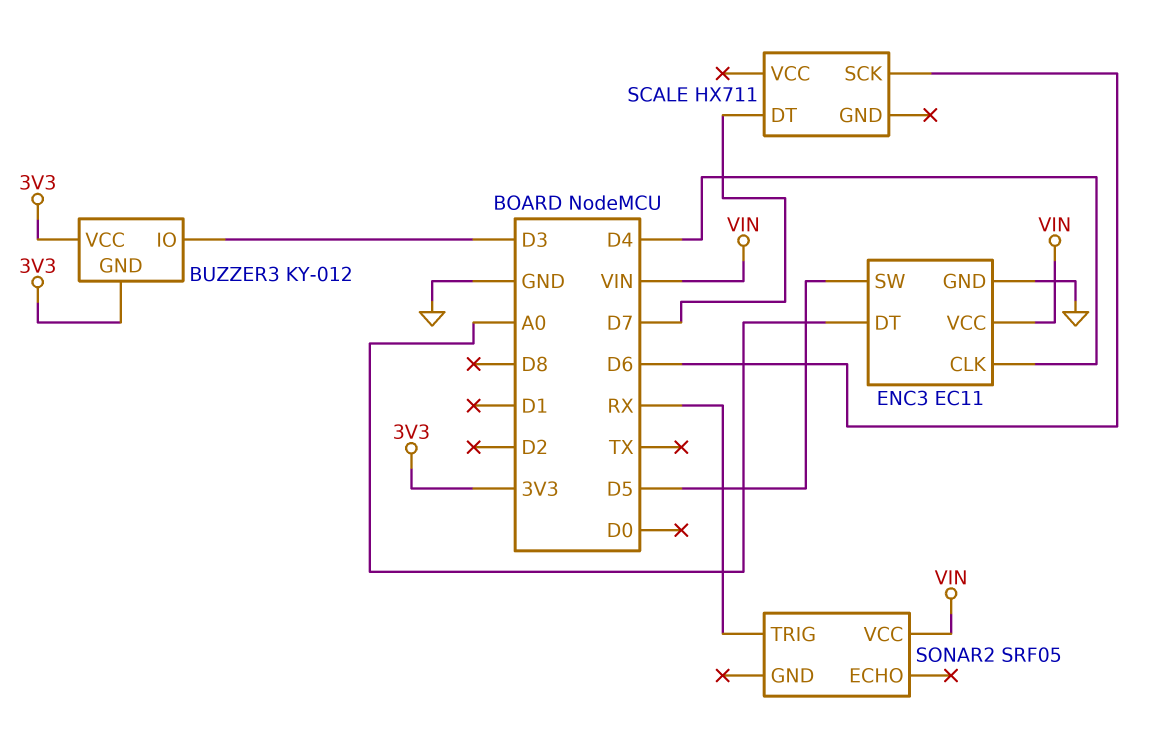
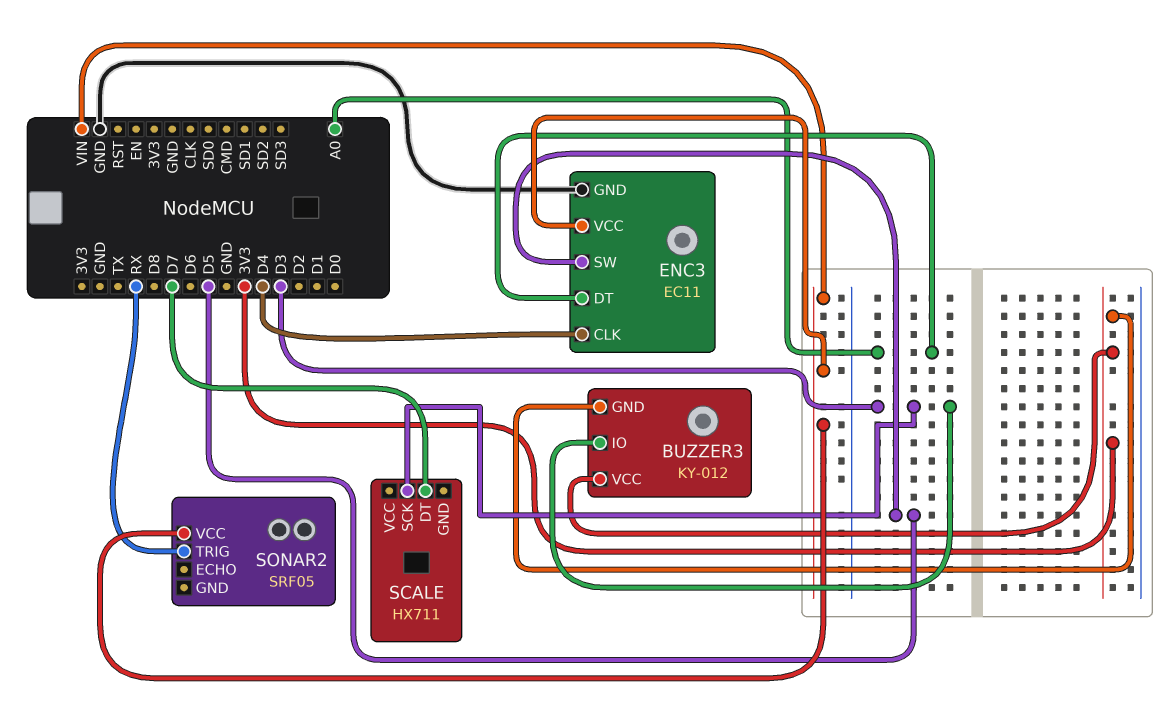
SCALE pin SCK: D6 -> D3

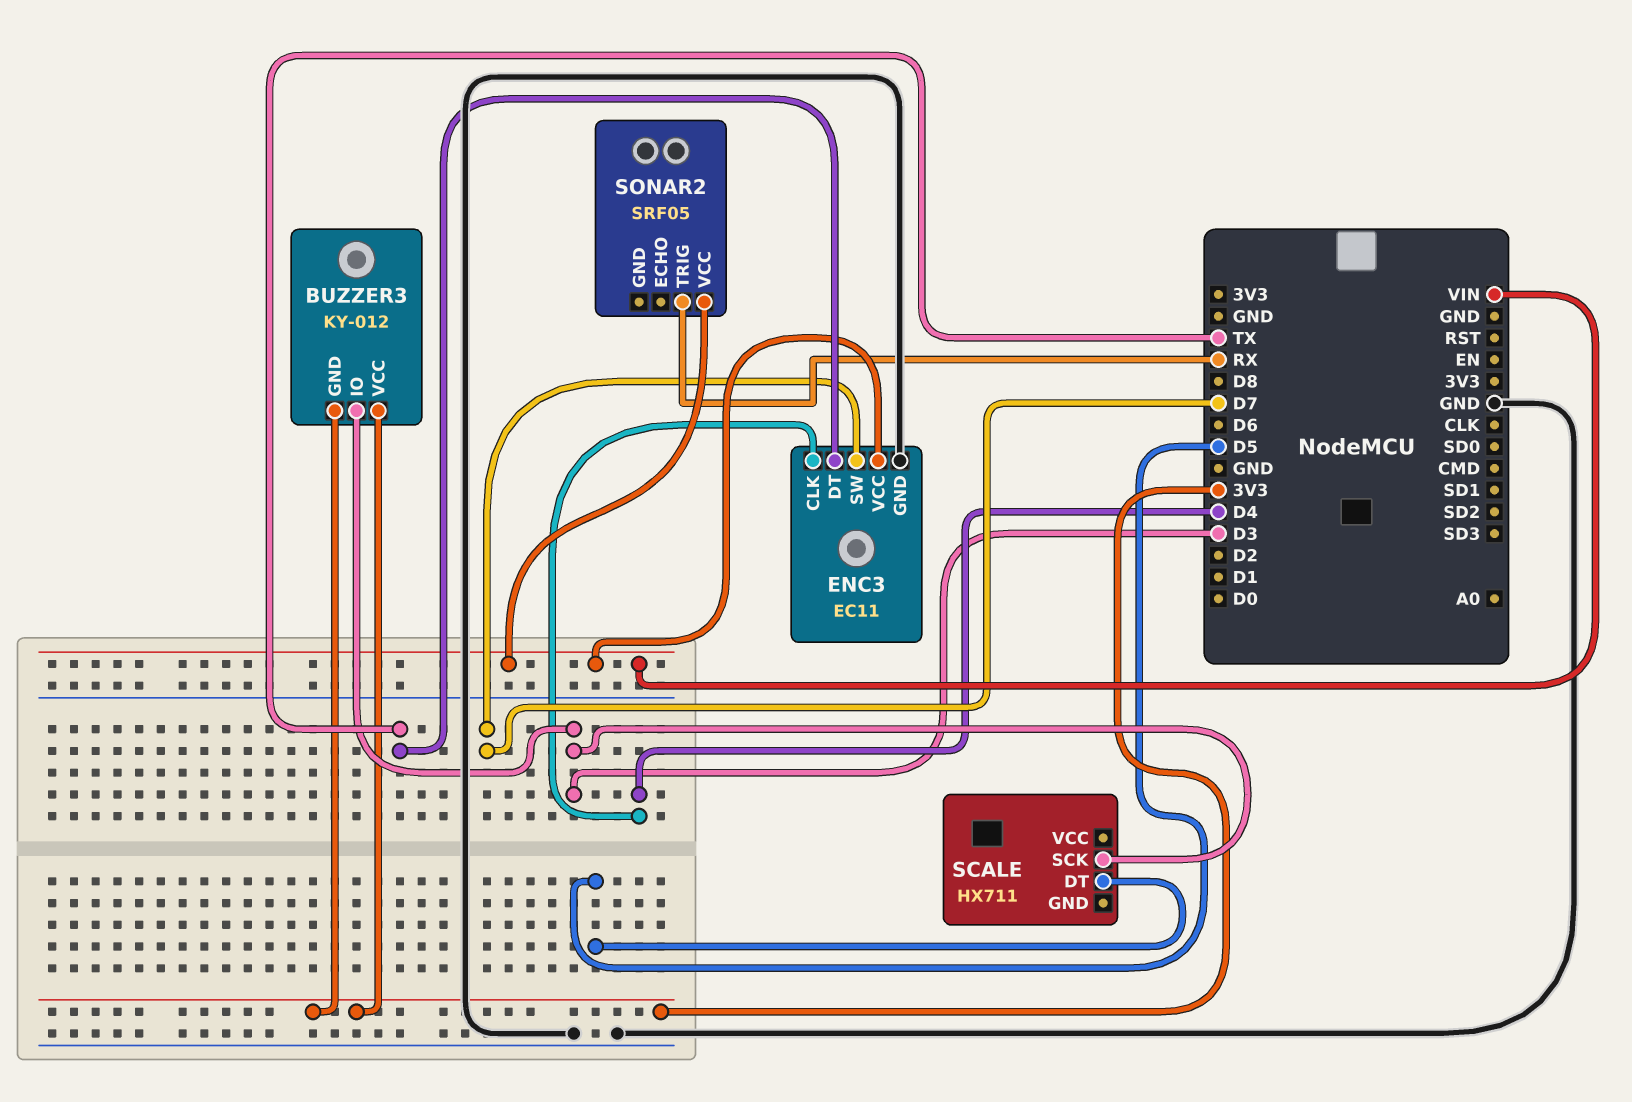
ENC3 pin DT: A0 -> TX
ENC3 pin SW: D5 -> D7
SCALE pin DT: D7 -> D5

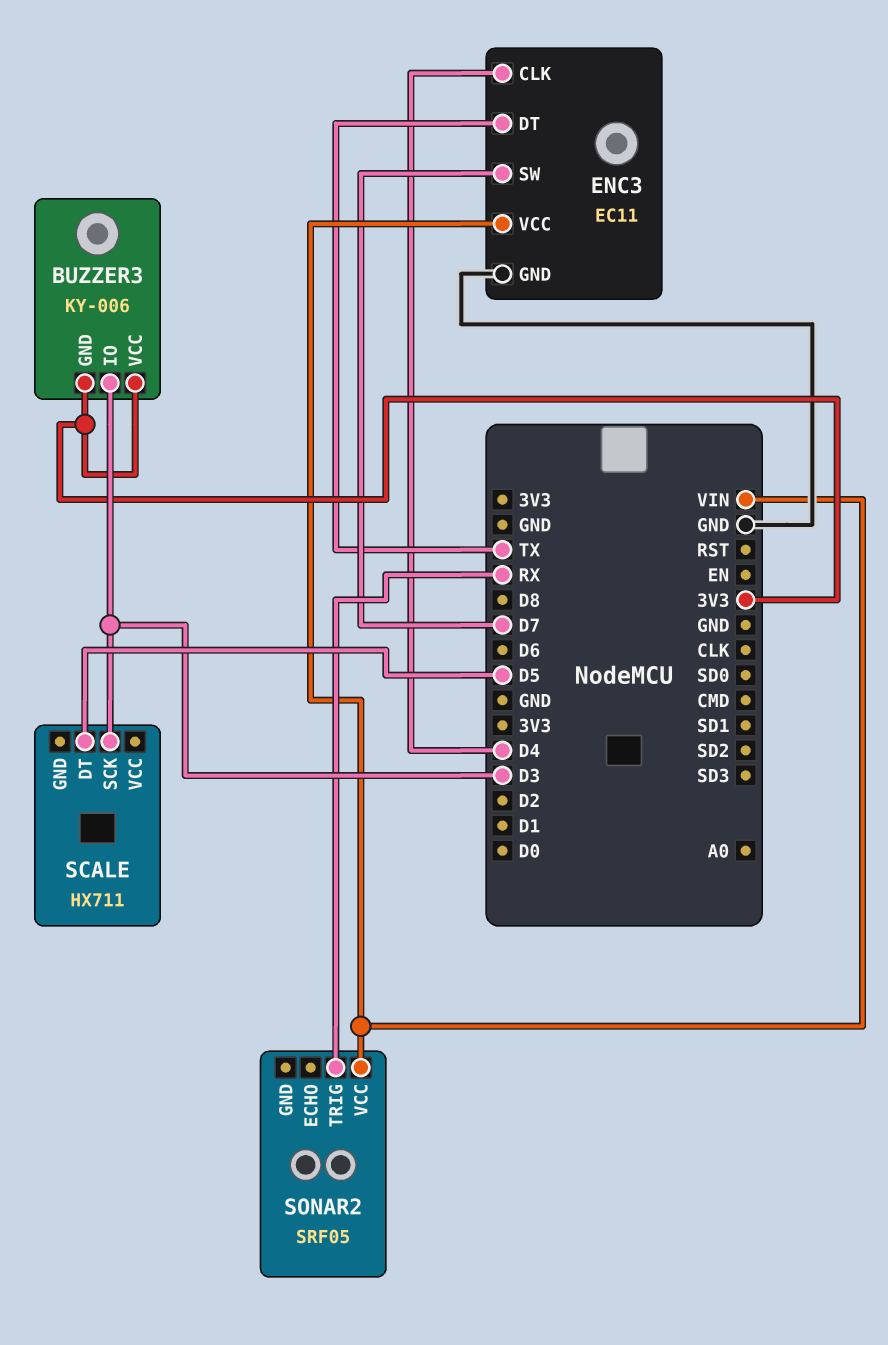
BUZZER3: KY-012 -> KY-006

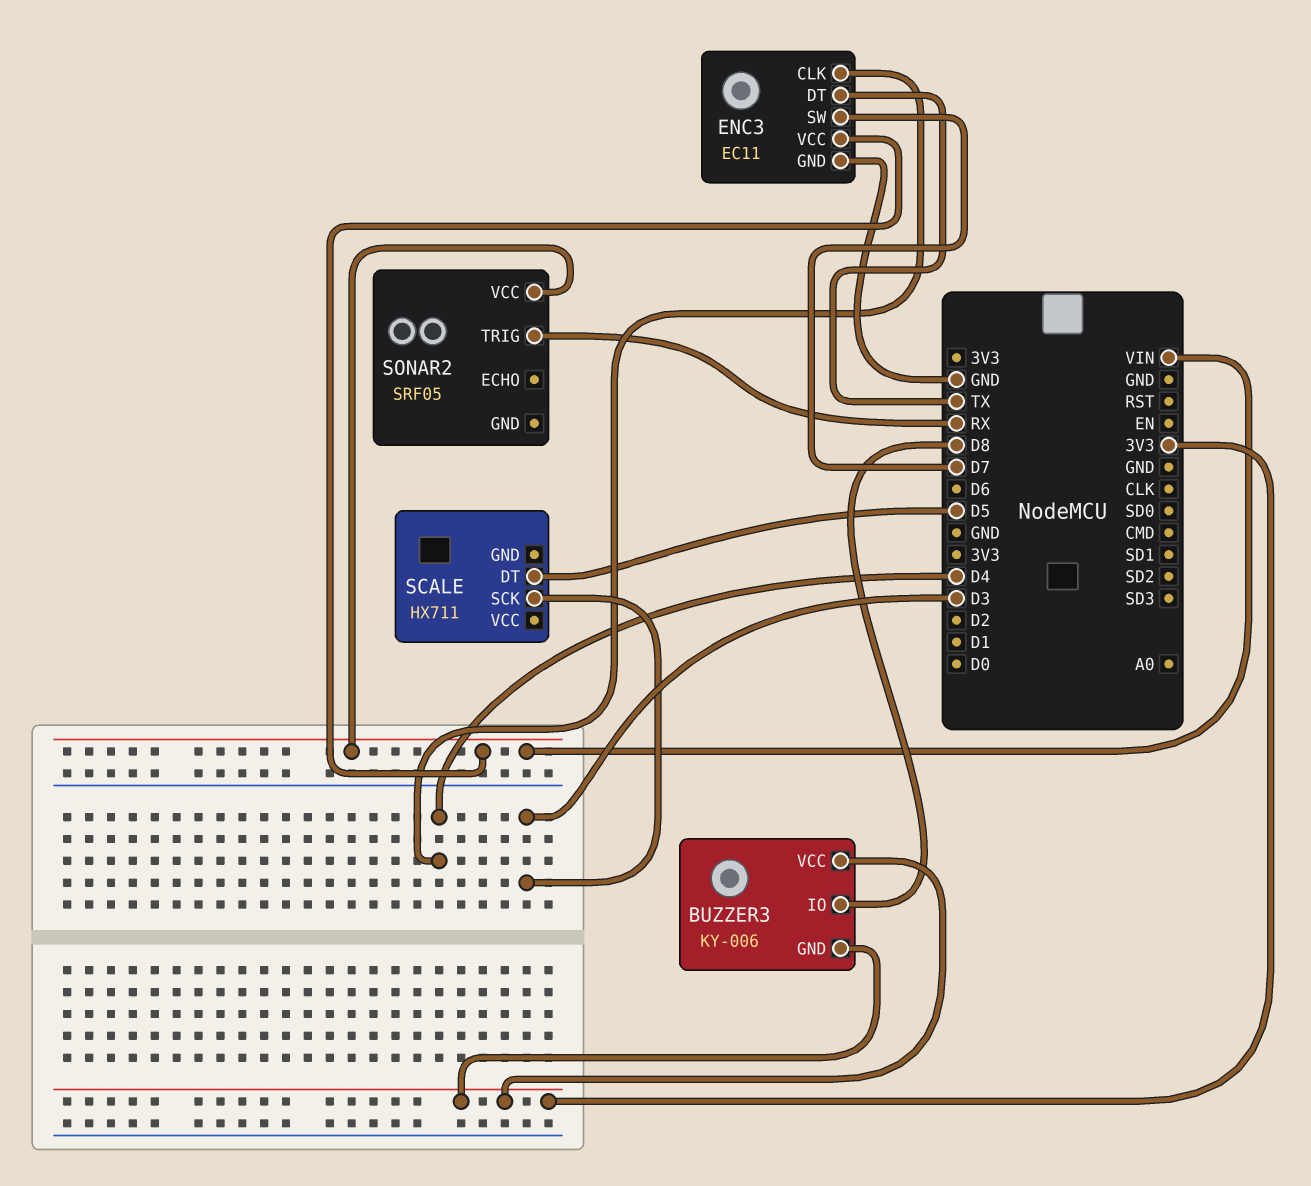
BUZZER3 pin IO: D3 -> D8

